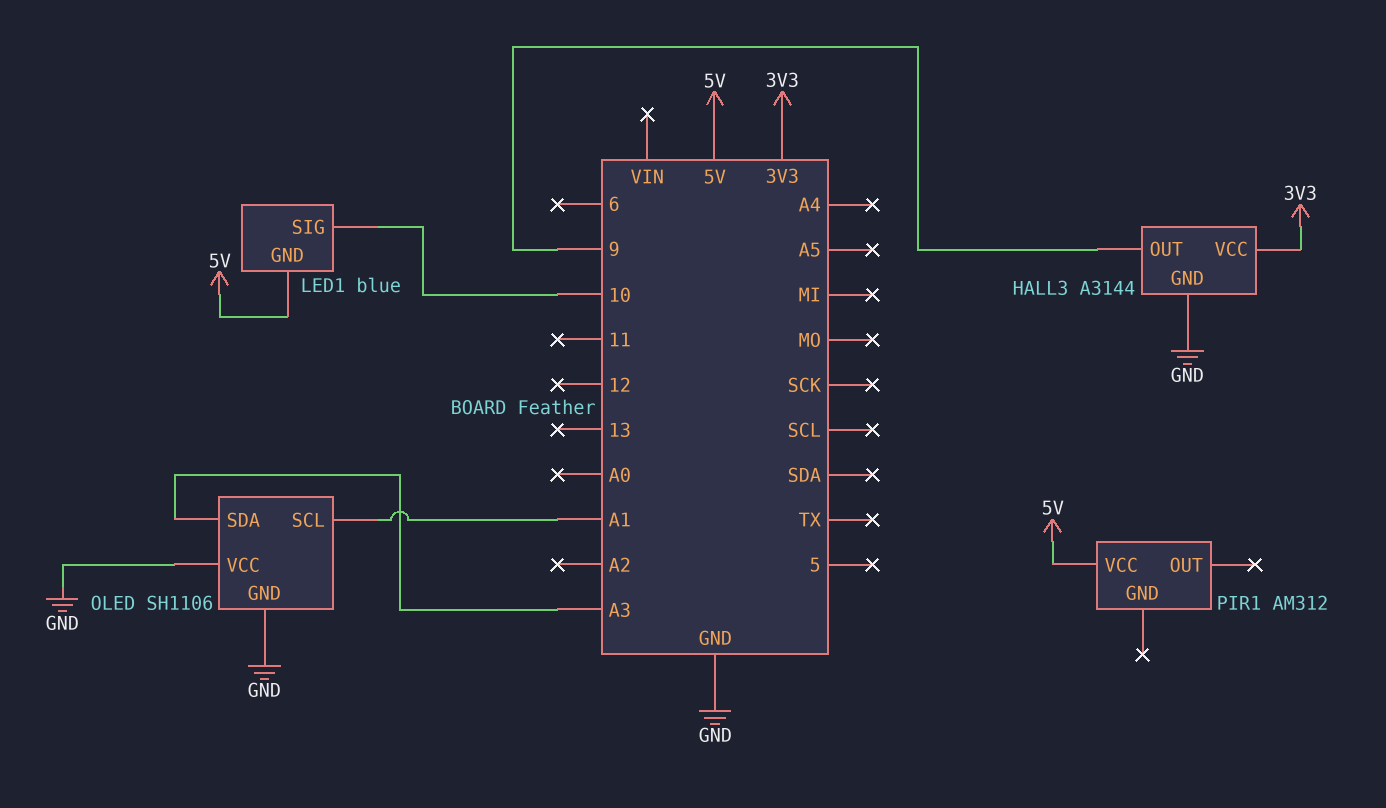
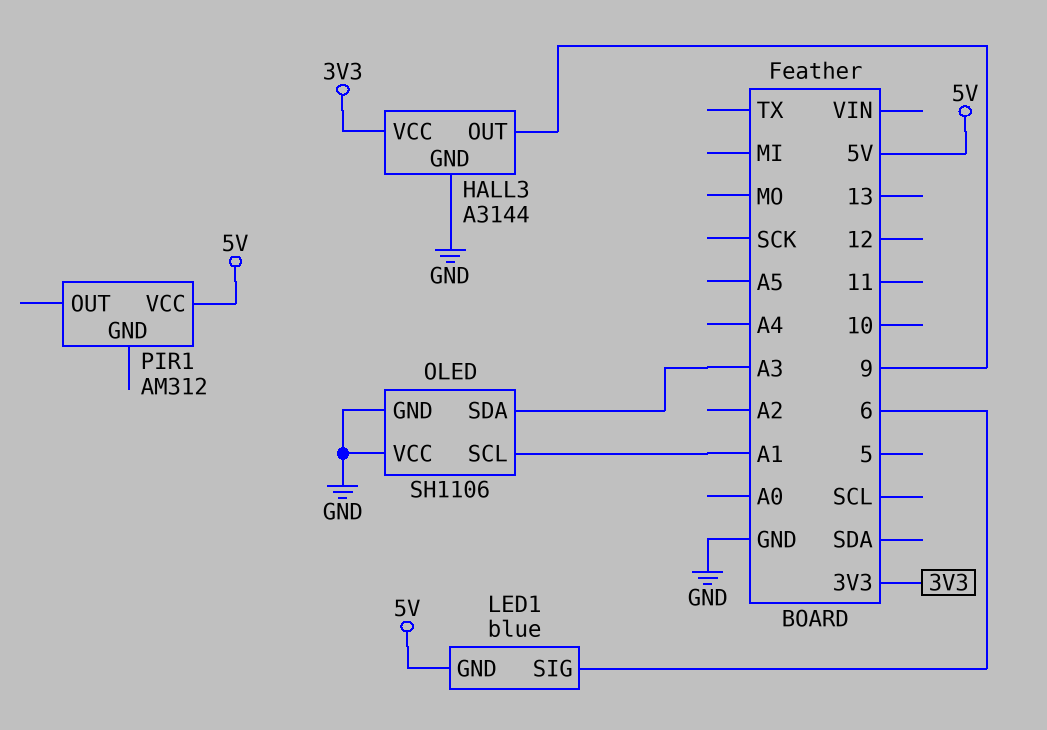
LED1 pin SIG: 10 -> 6

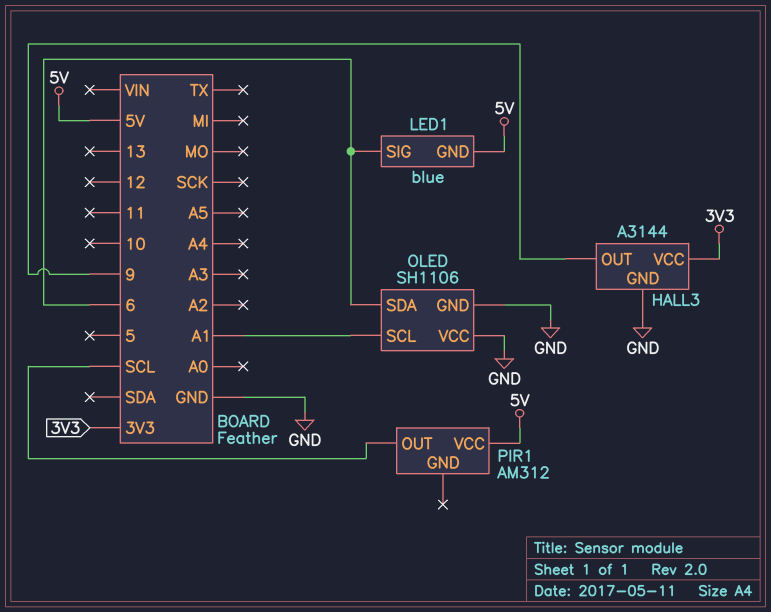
OLED pin SDA: A3 -> 6
PIR1 pin OUT: none -> SCL

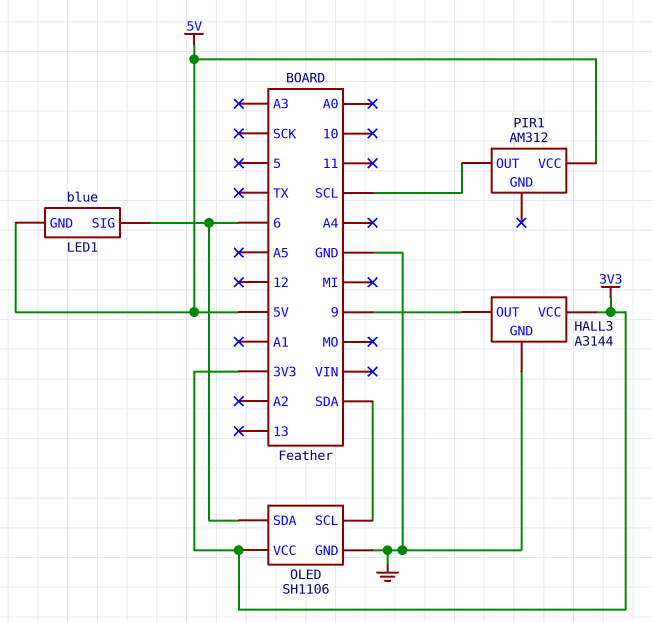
OLED pin SCL: A1 -> SDA
OLED pin VCC: GND -> 3V3

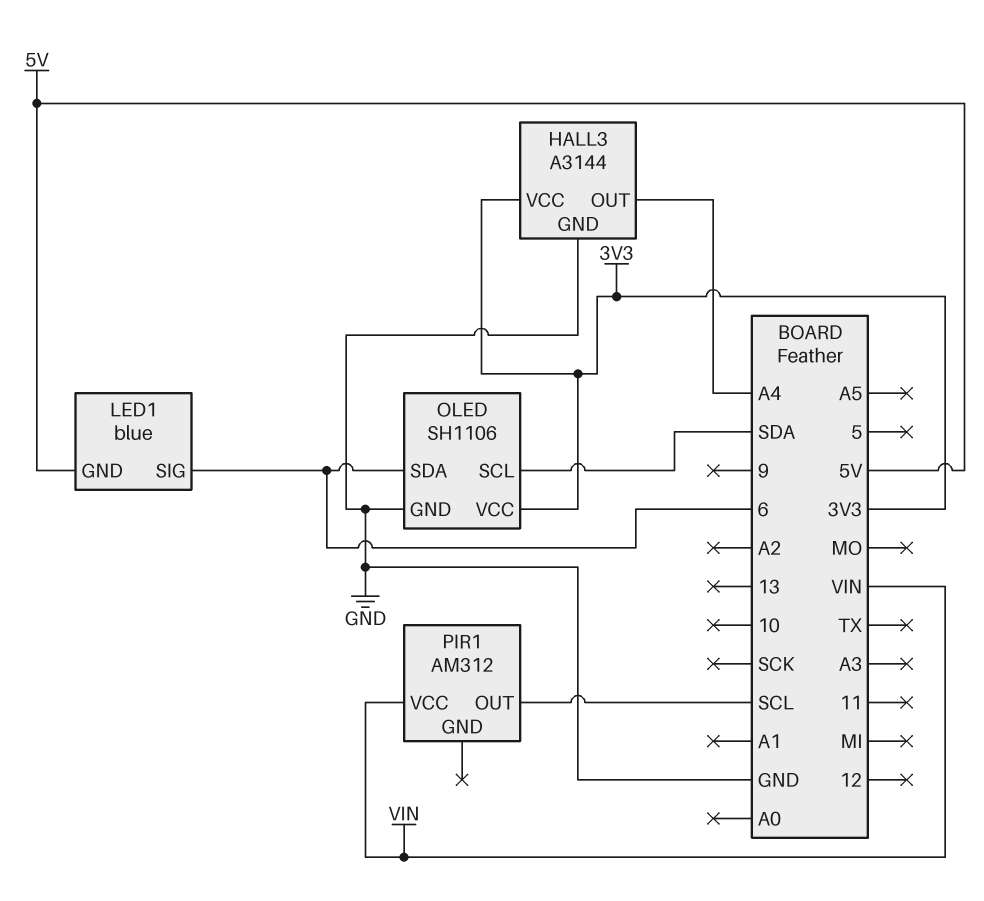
HALL3 pin OUT: 9 -> A4
PIR1 pin VCC: 5V -> VIN

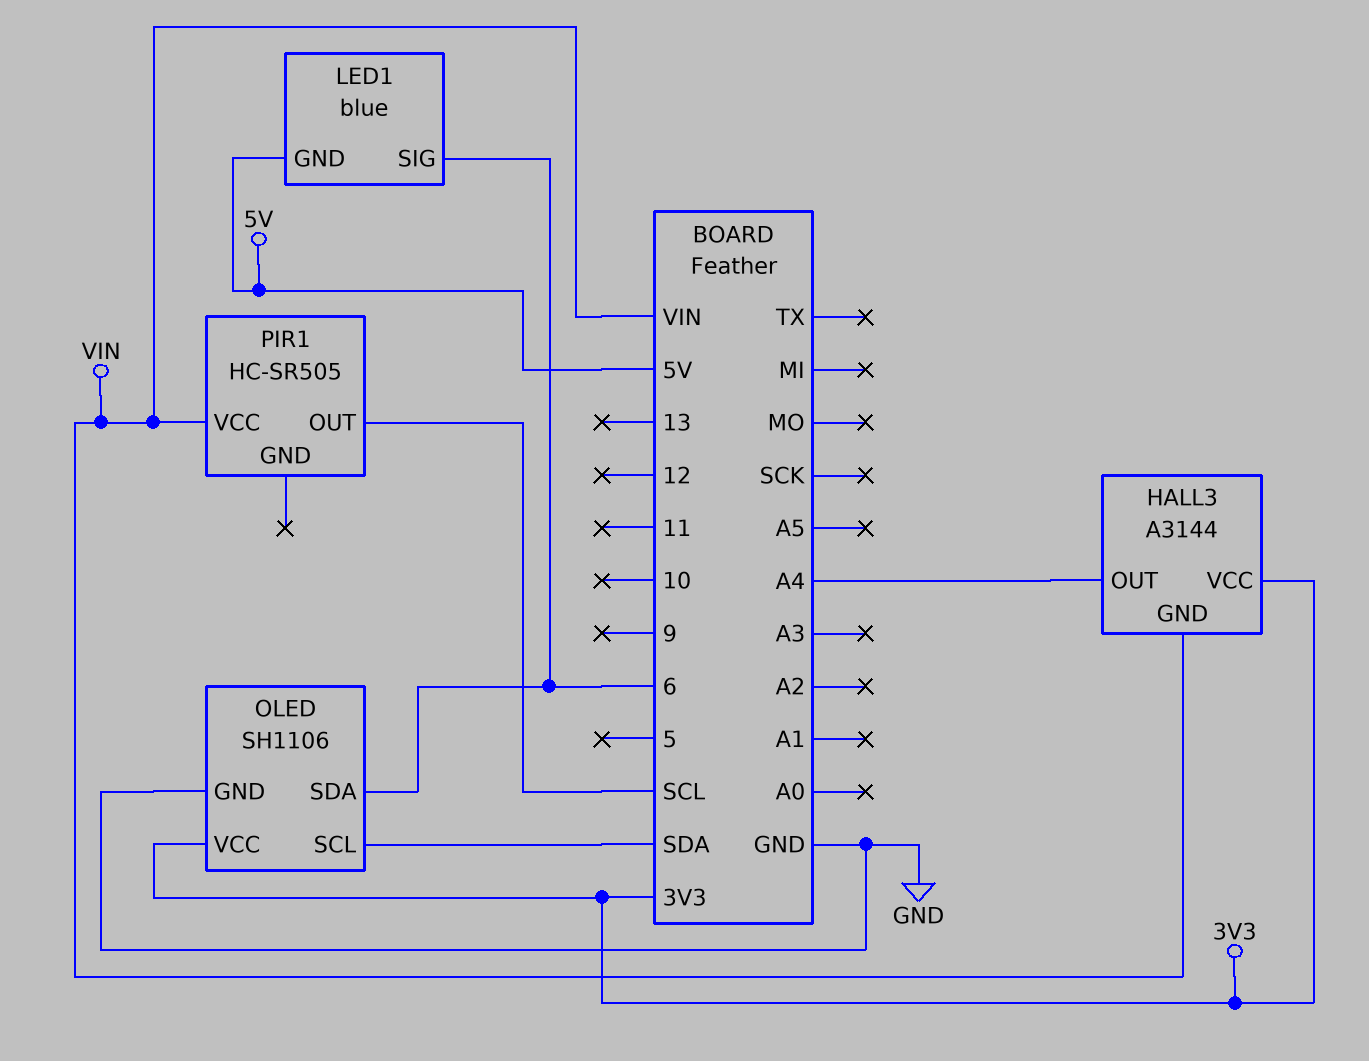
HALL3 pin GND: GND -> VIN
PIR1: AM312 -> HC-SR505

